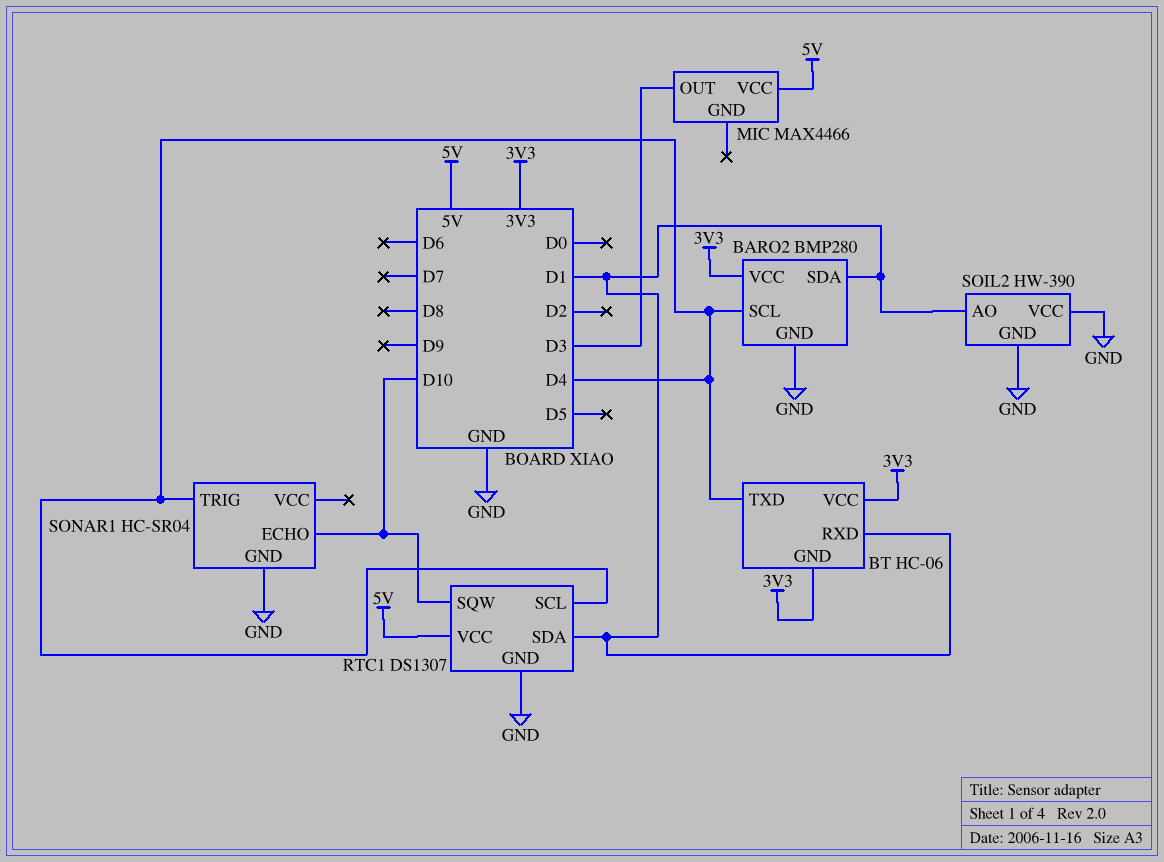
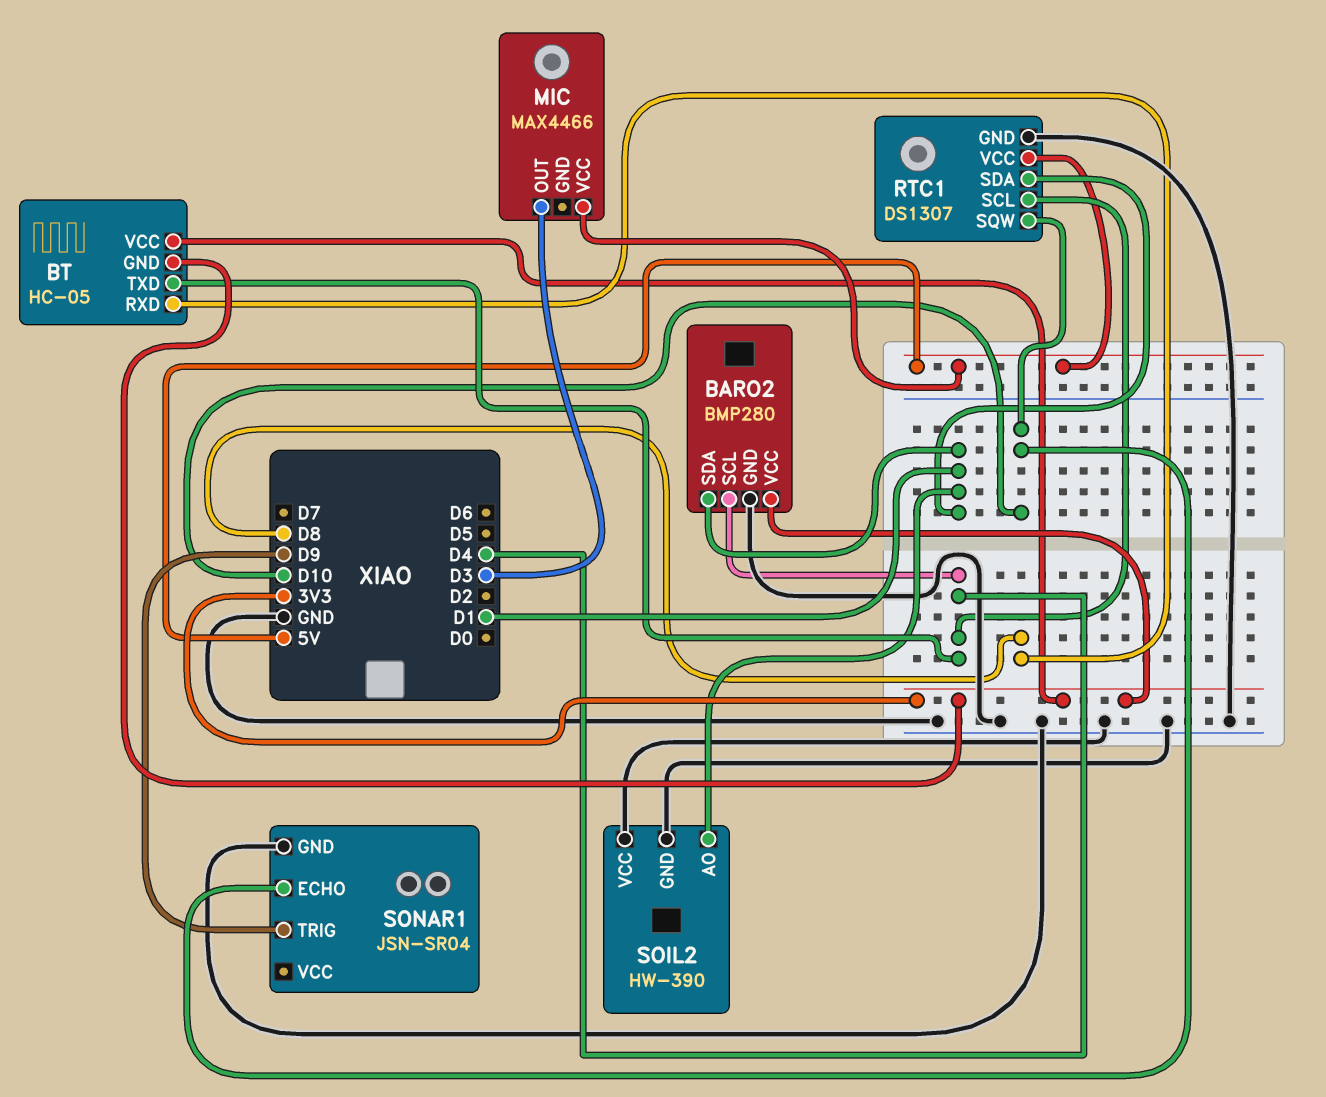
BT: HC-06 -> HC-05
BT pin RXD: D1 -> D8
SONAR1: HC-SR04 -> JSN-SR04
SONAR1 pin TRIG: D4 -> D9

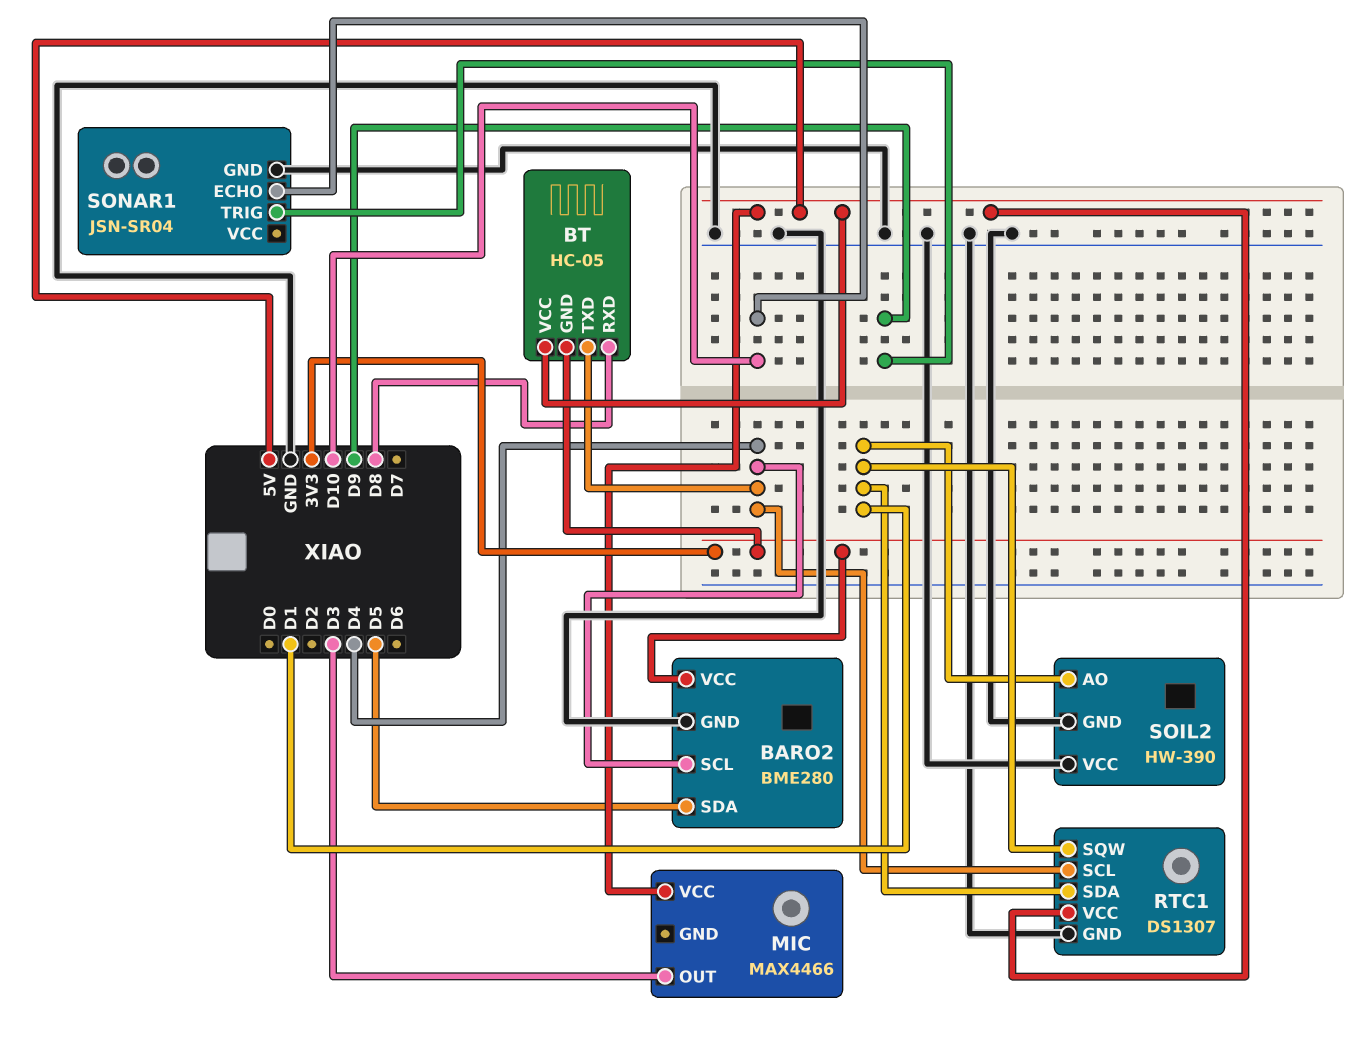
BARO2: BMP280 -> BME280
BARO2 pin SDA: D1 -> D5
BT pin VCC: 3V3 -> 5V
RTC1 pin SQW: D10 -> D1

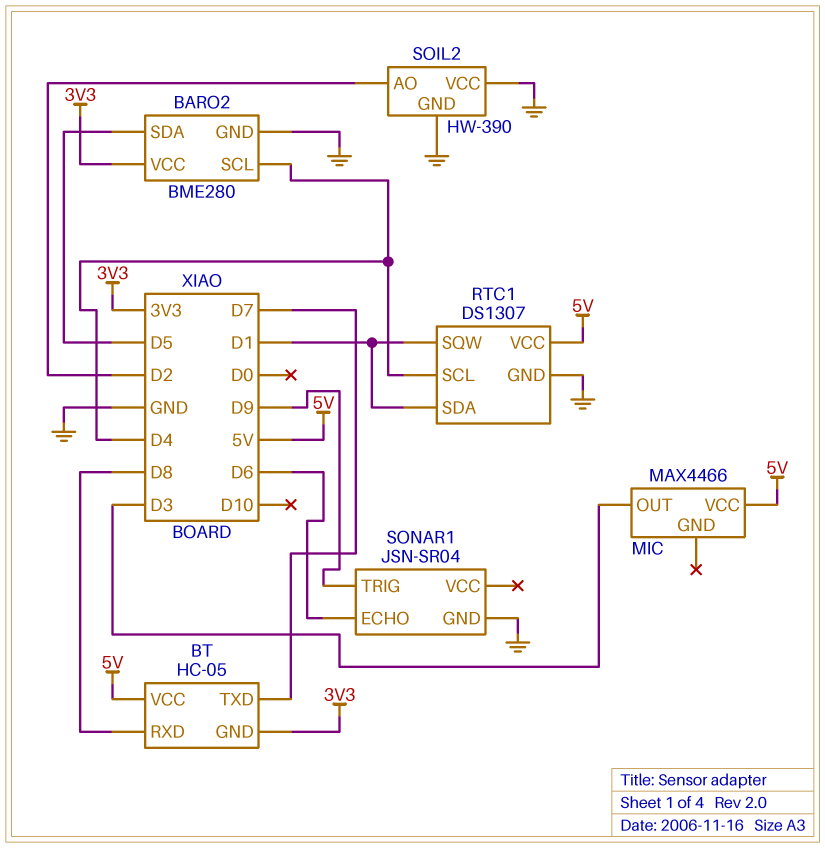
BT pin TXD: D4 -> D7
SOIL2 pin AO: D1 -> D2
SONAR1 pin ECHO: D10 -> D6

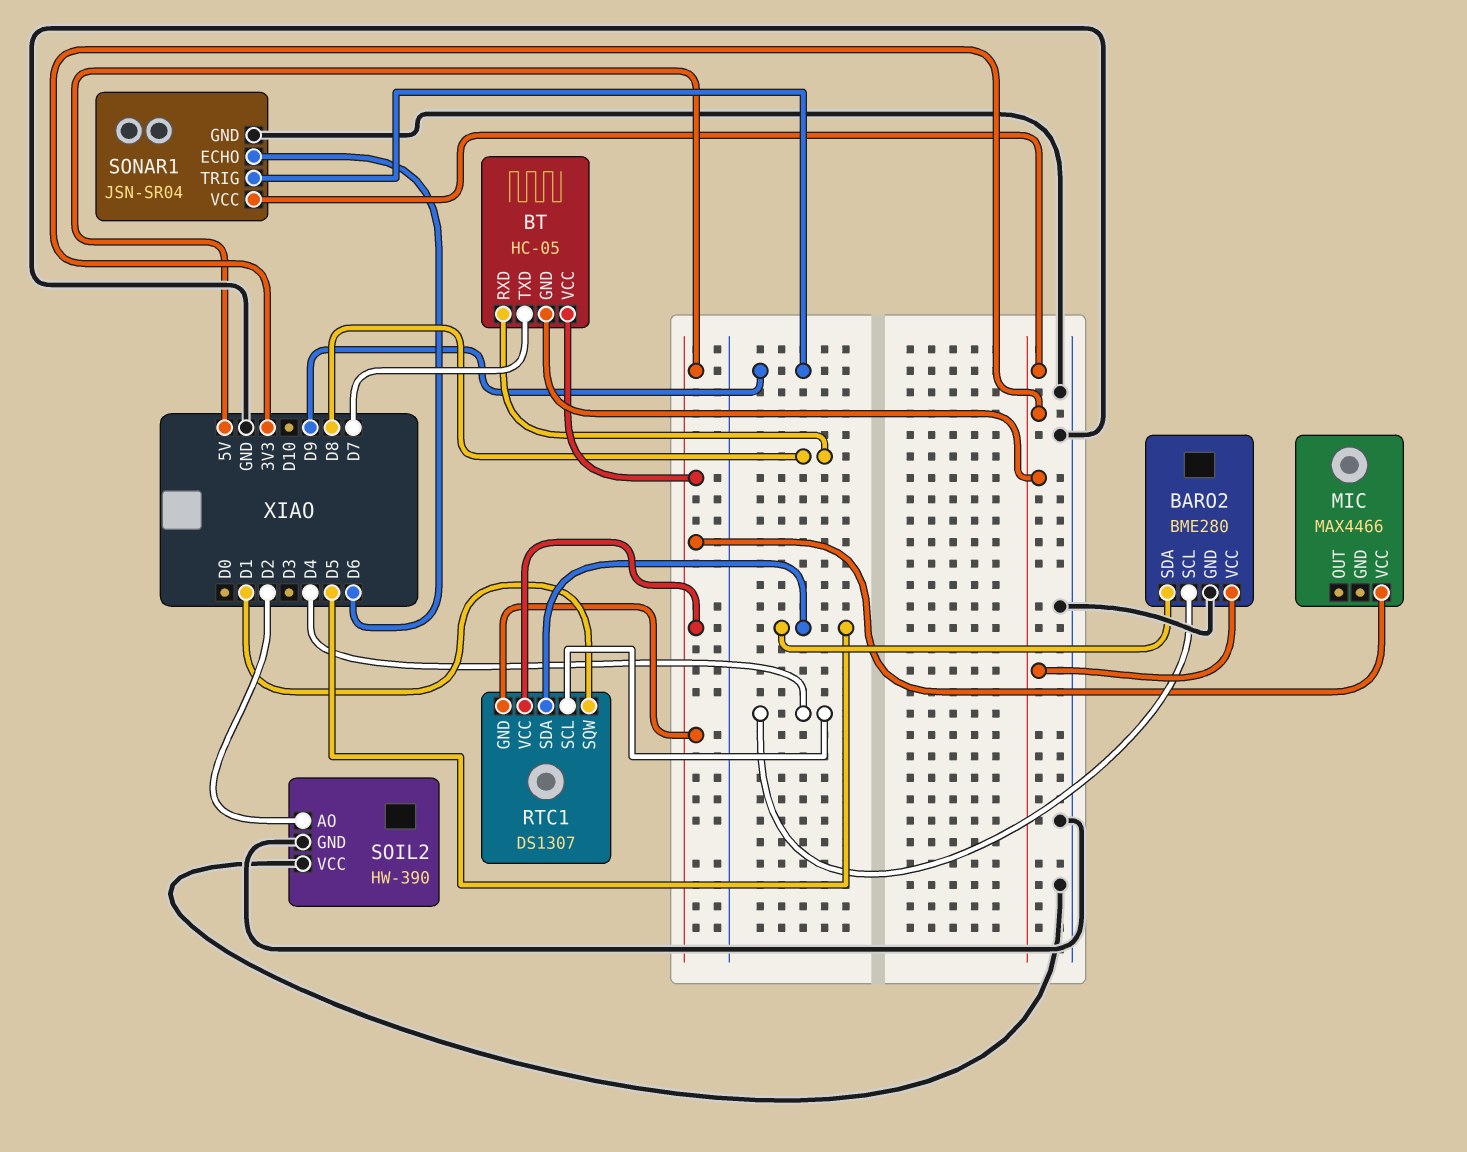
MIC pin OUT: D3 -> none
RTC1 pin GND: GND -> 5V
RTC1 pin SDA: D1 -> D5
SONAR1 pin VCC: none -> 3V3

